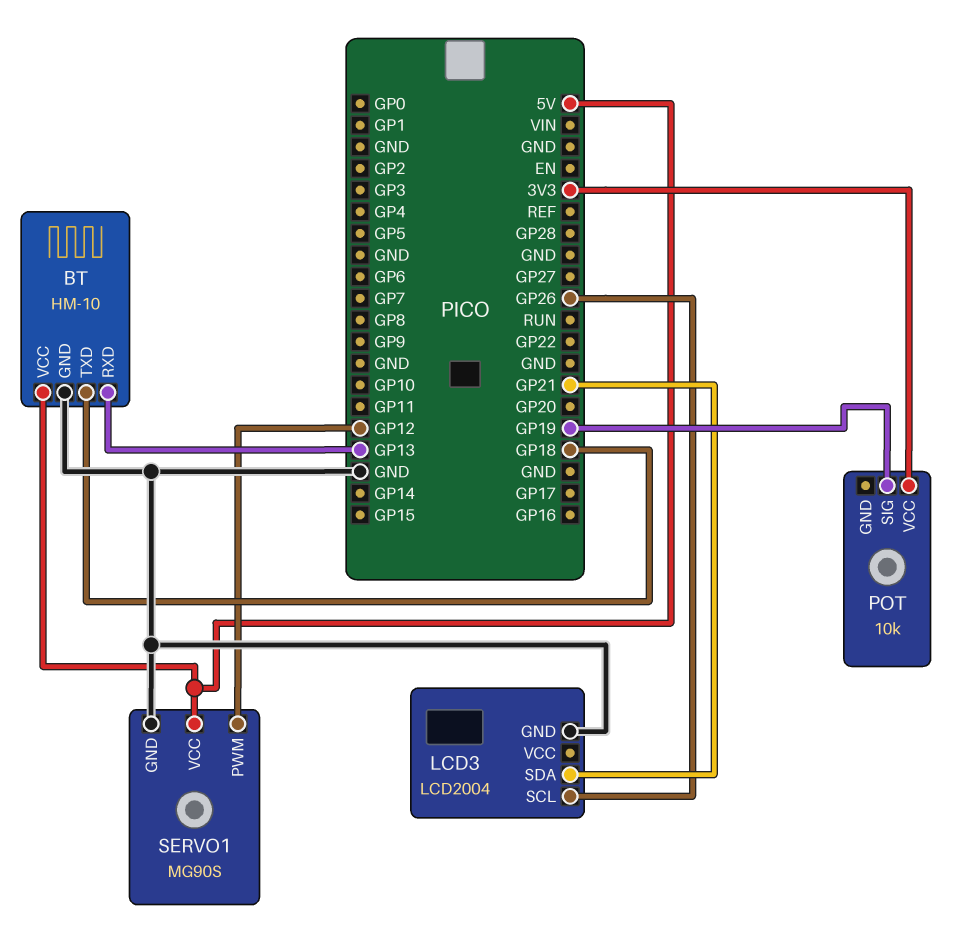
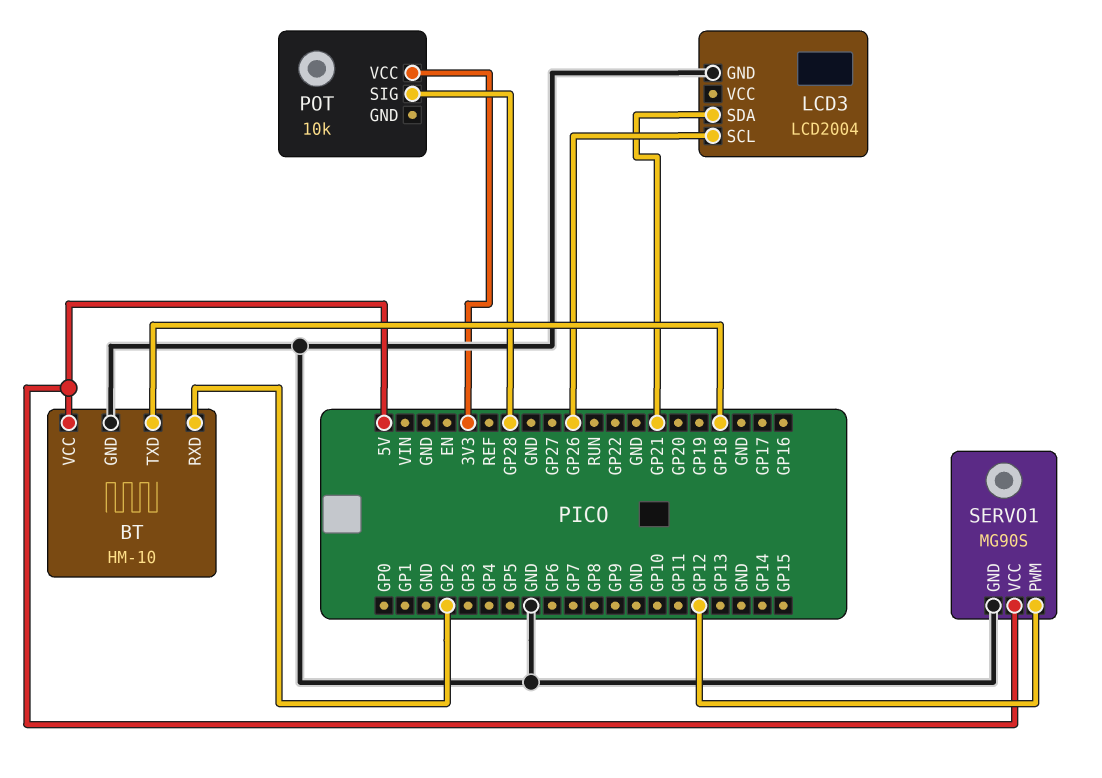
BT pin RXD: GP13 -> GP2
POT pin SIG: GP19 -> GP28

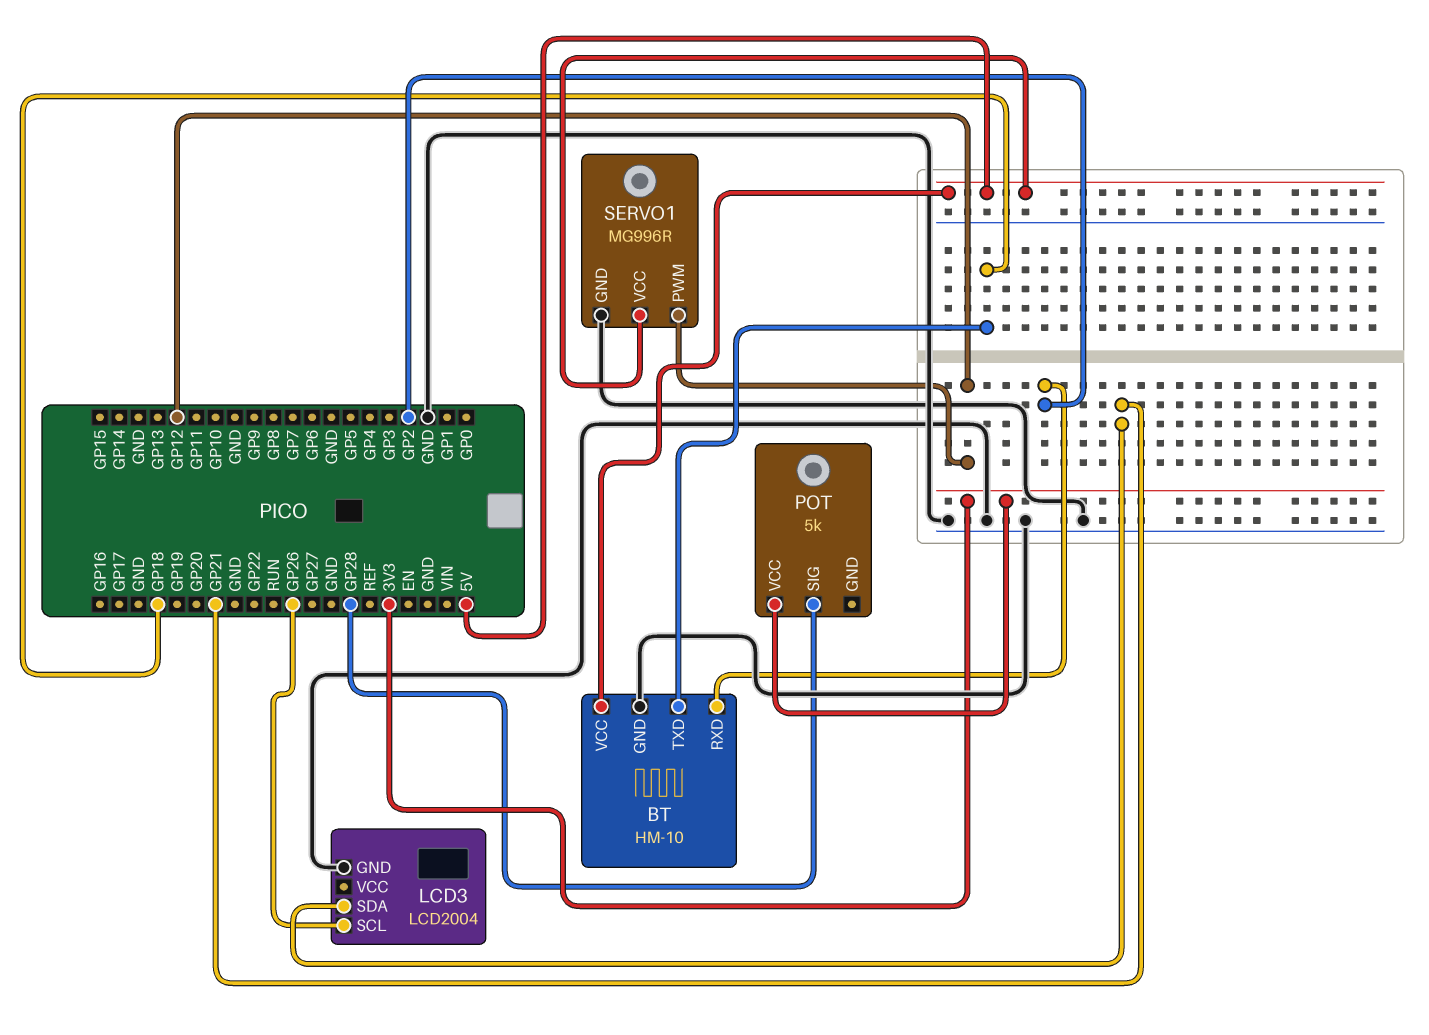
POT: 10k -> 5k
SERVO1: MG90S -> MG996R

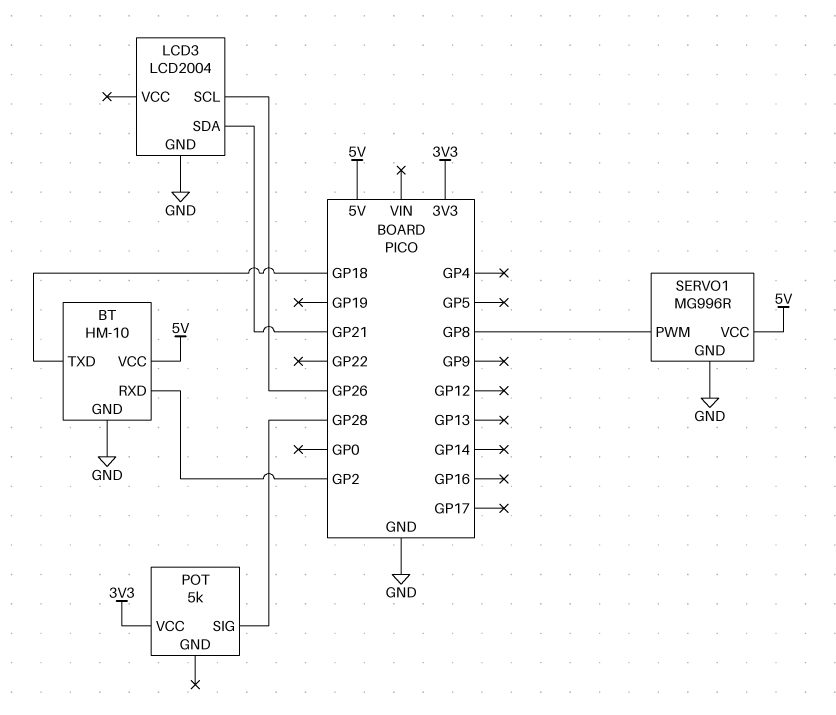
SERVO1 pin PWM: GP12 -> GP8

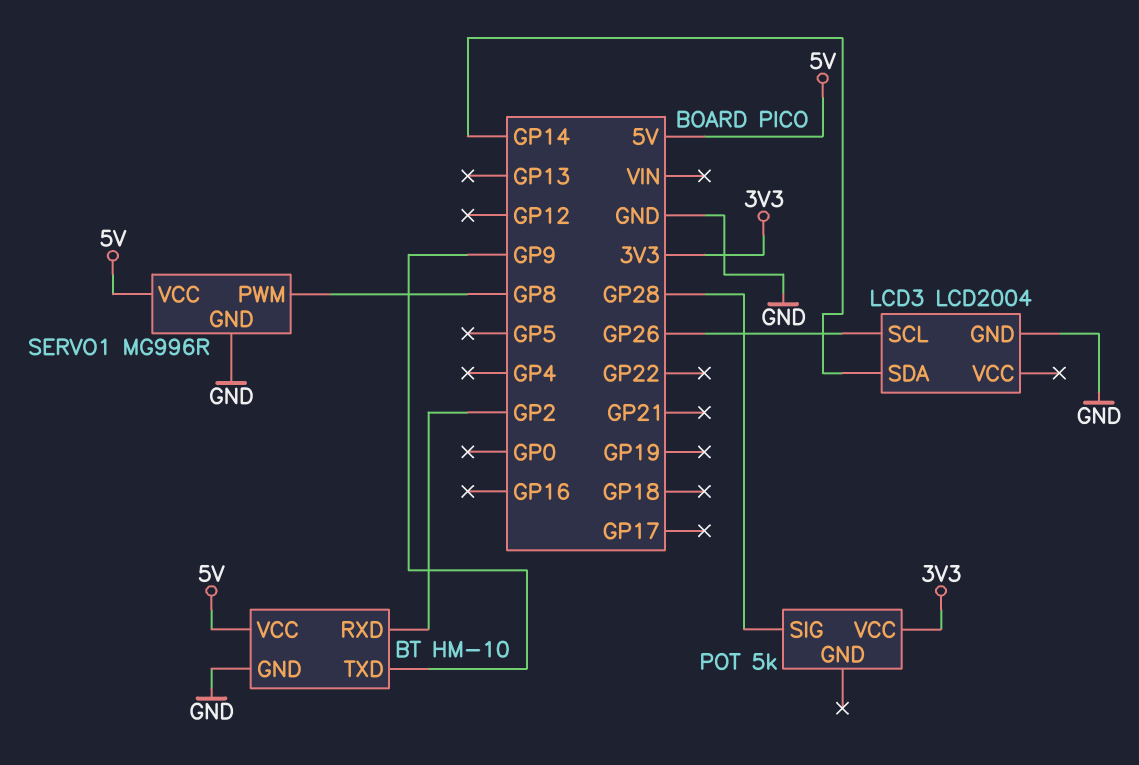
BT pin TXD: GP18 -> GP9
LCD3 pin SDA: GP21 -> GP14

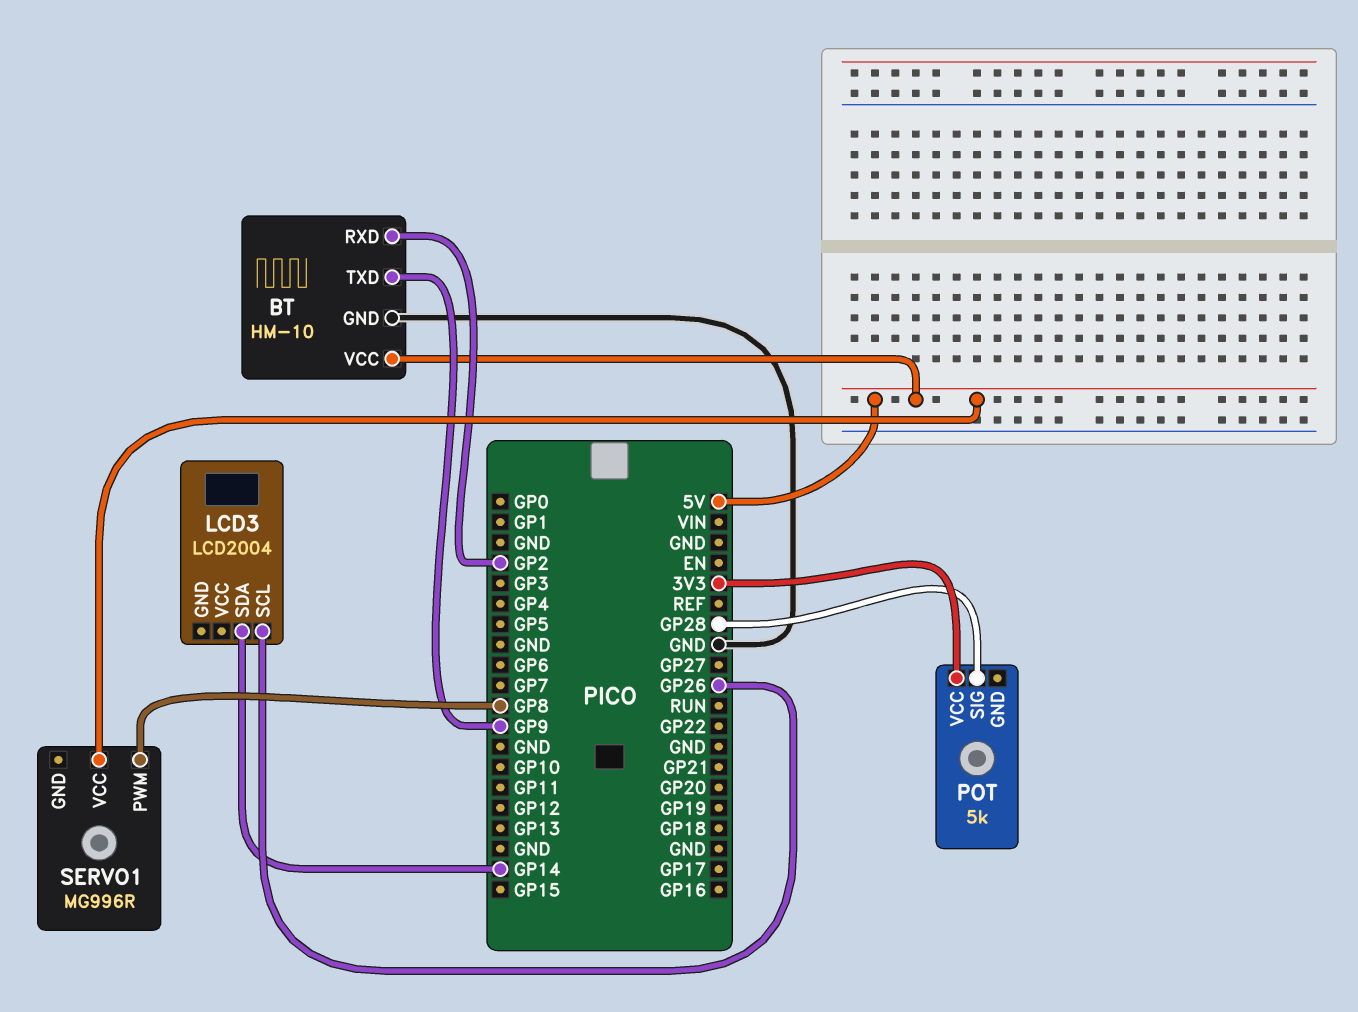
LCD3 pin GND: GND -> none
SERVO1 pin GND: GND -> none

